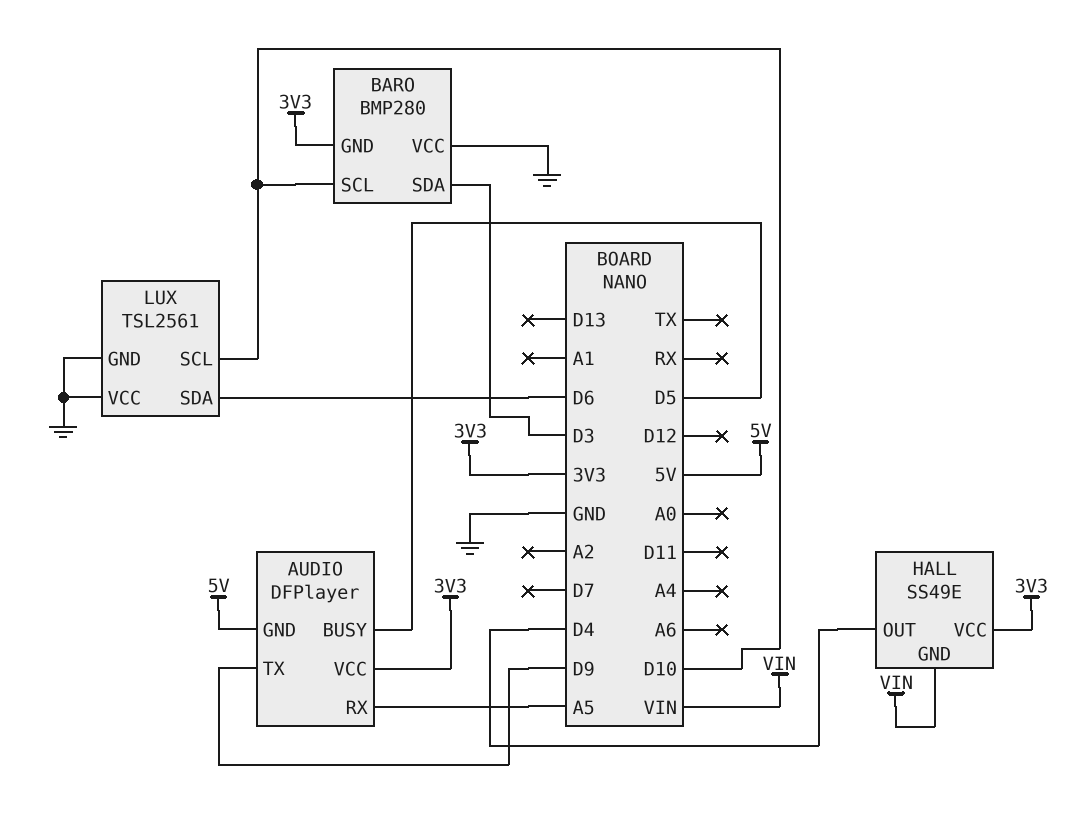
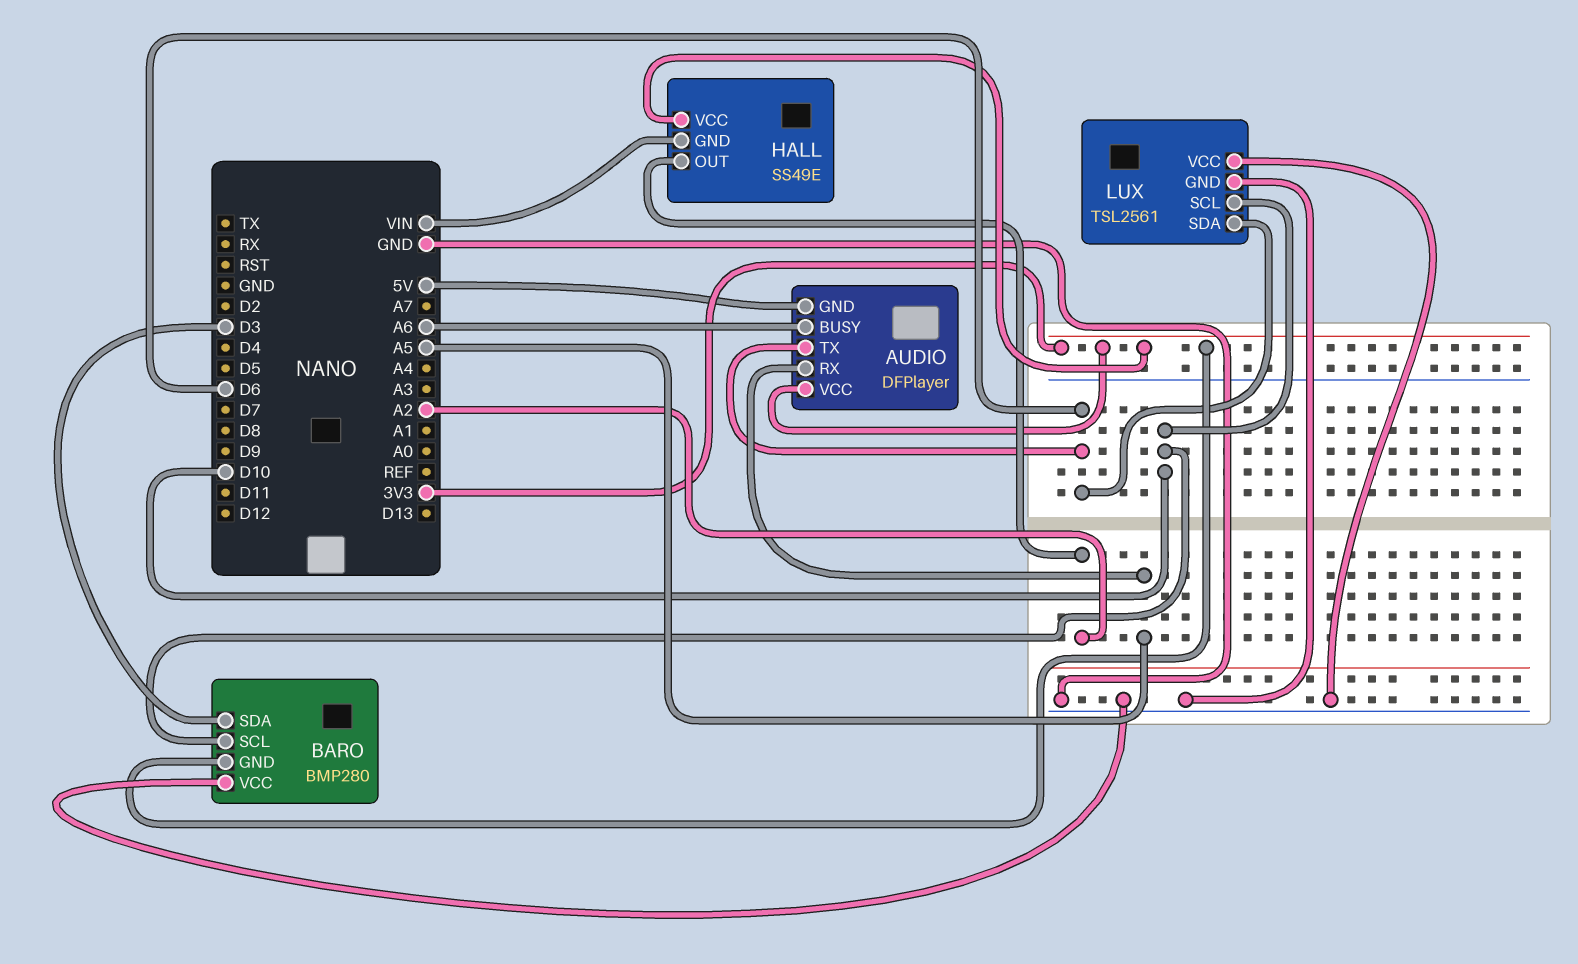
AUDIO pin BUSY: D5 -> A6
AUDIO pin TX: D9 -> D6
HALL pin OUT: D4 -> A2

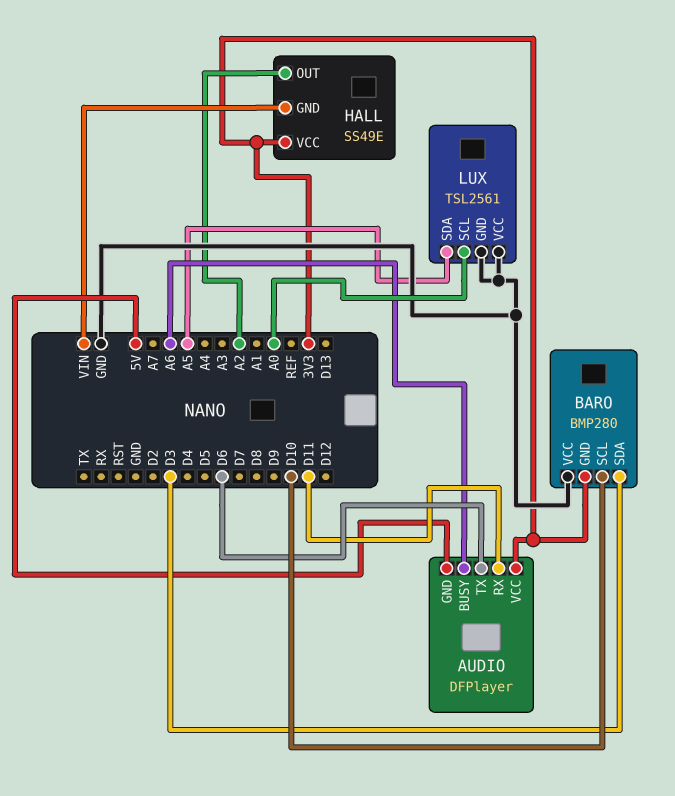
AUDIO pin RX: A5 -> D11
LUX pin SCL: D10 -> A0
LUX pin SDA: D6 -> A5

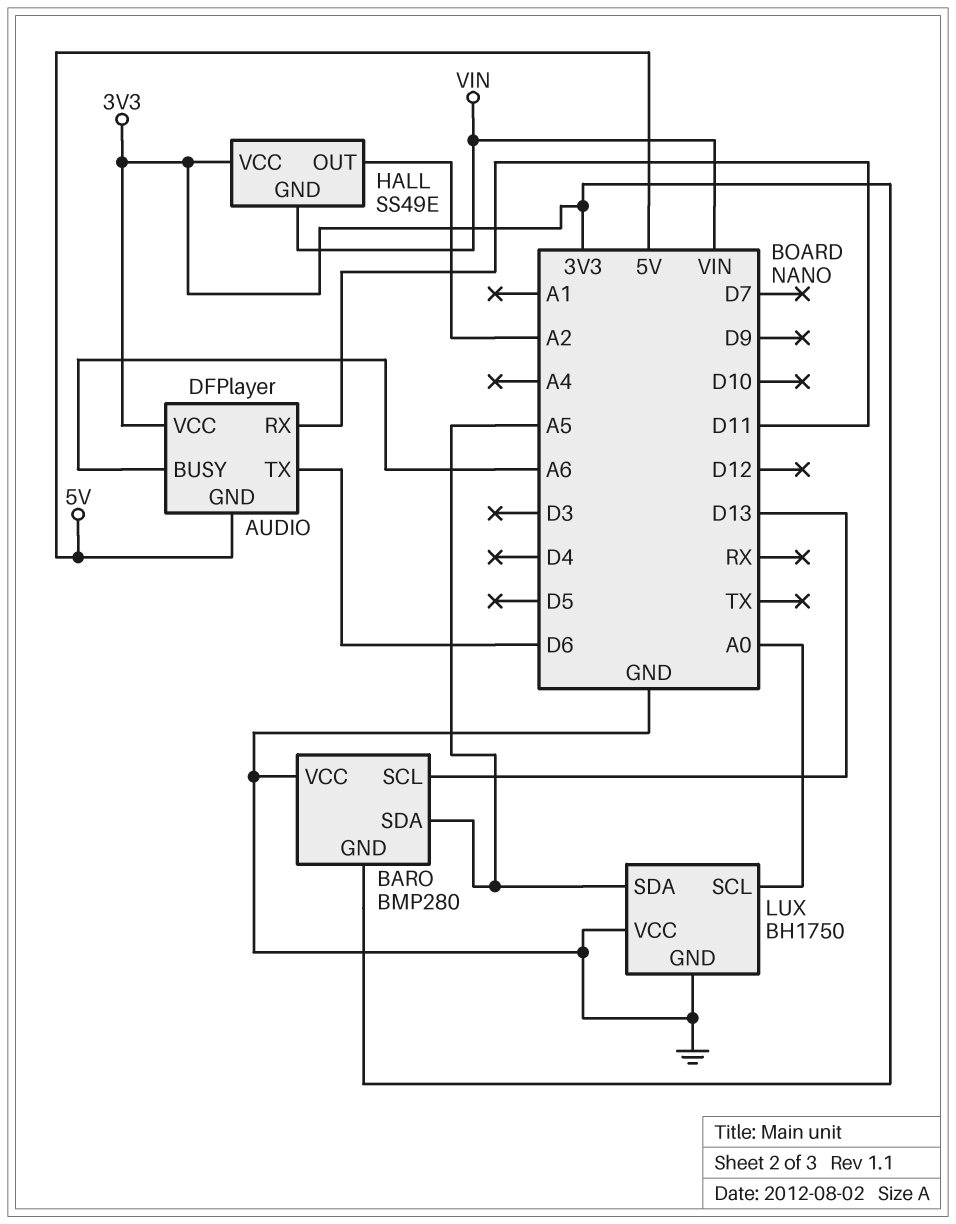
BARO pin SCL: D10 -> D13
BARO pin SDA: D3 -> A5
LUX: TSL2561 -> BH1750

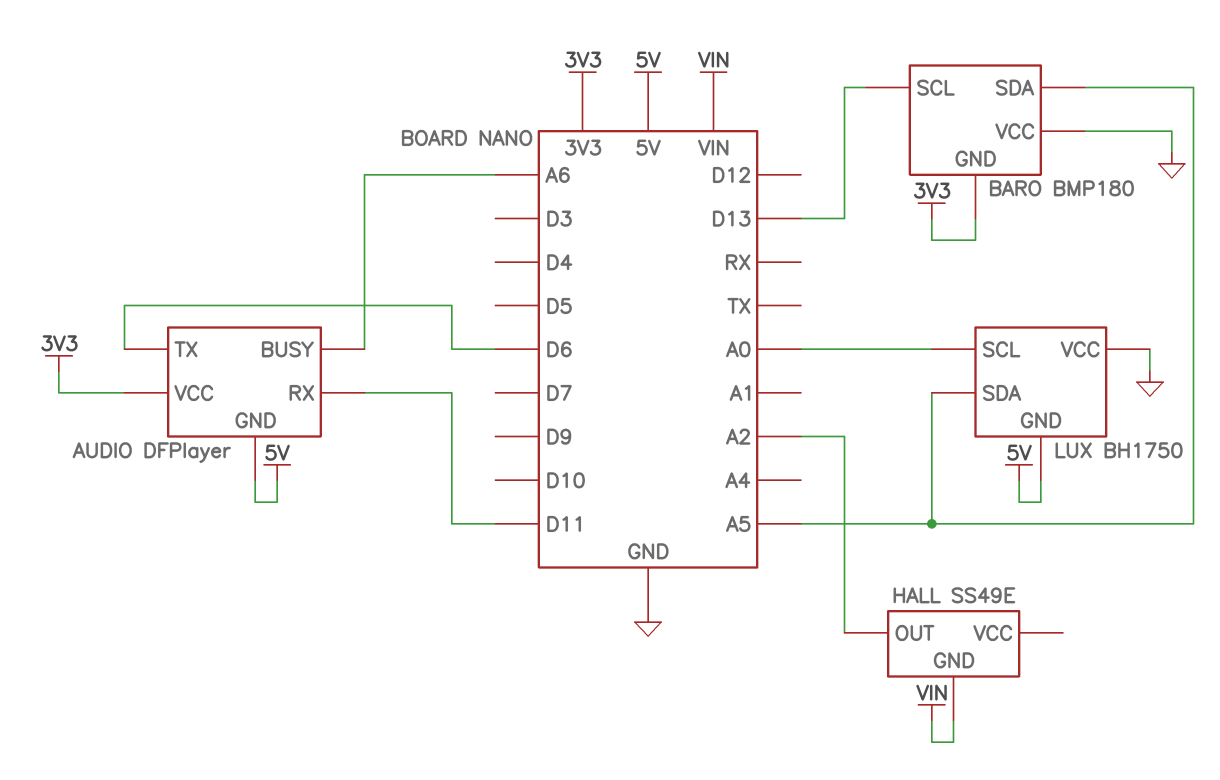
BARO: BMP280 -> BMP180
HALL pin VCC: 3V3 -> none
LUX pin GND: GND -> 5V

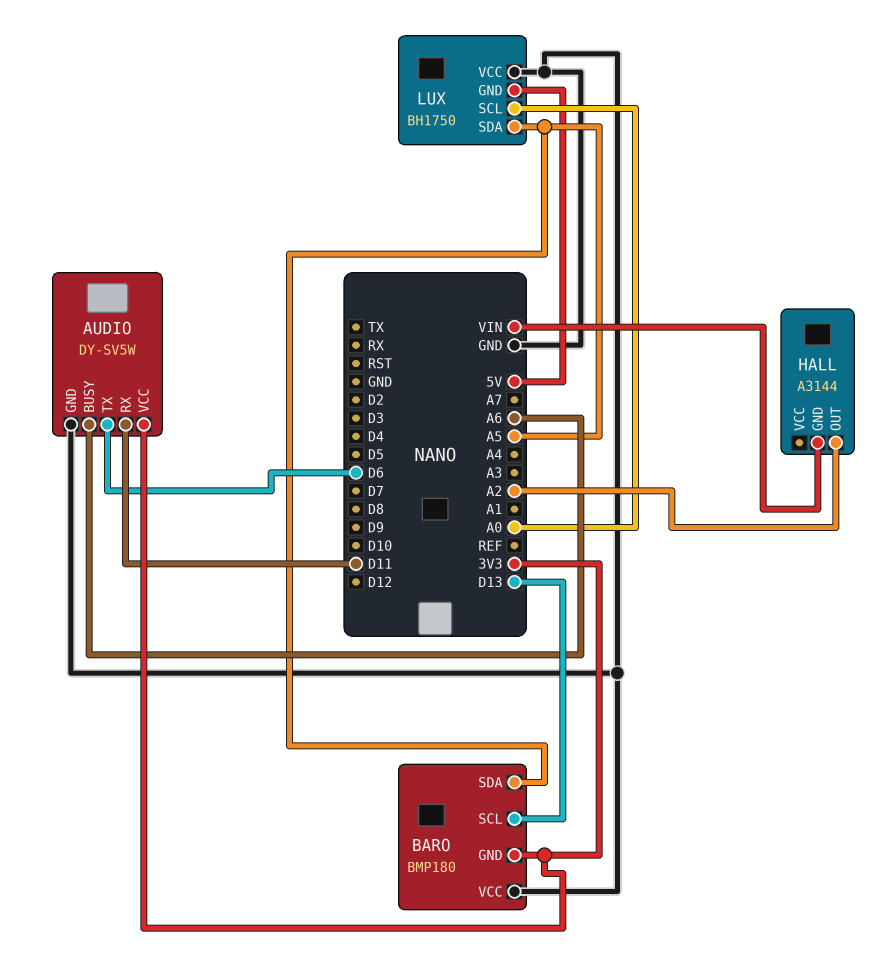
AUDIO: DFPlayer -> DY-SV5W
AUDIO pin GND: 5V -> GND
HALL: SS49E -> A3144

